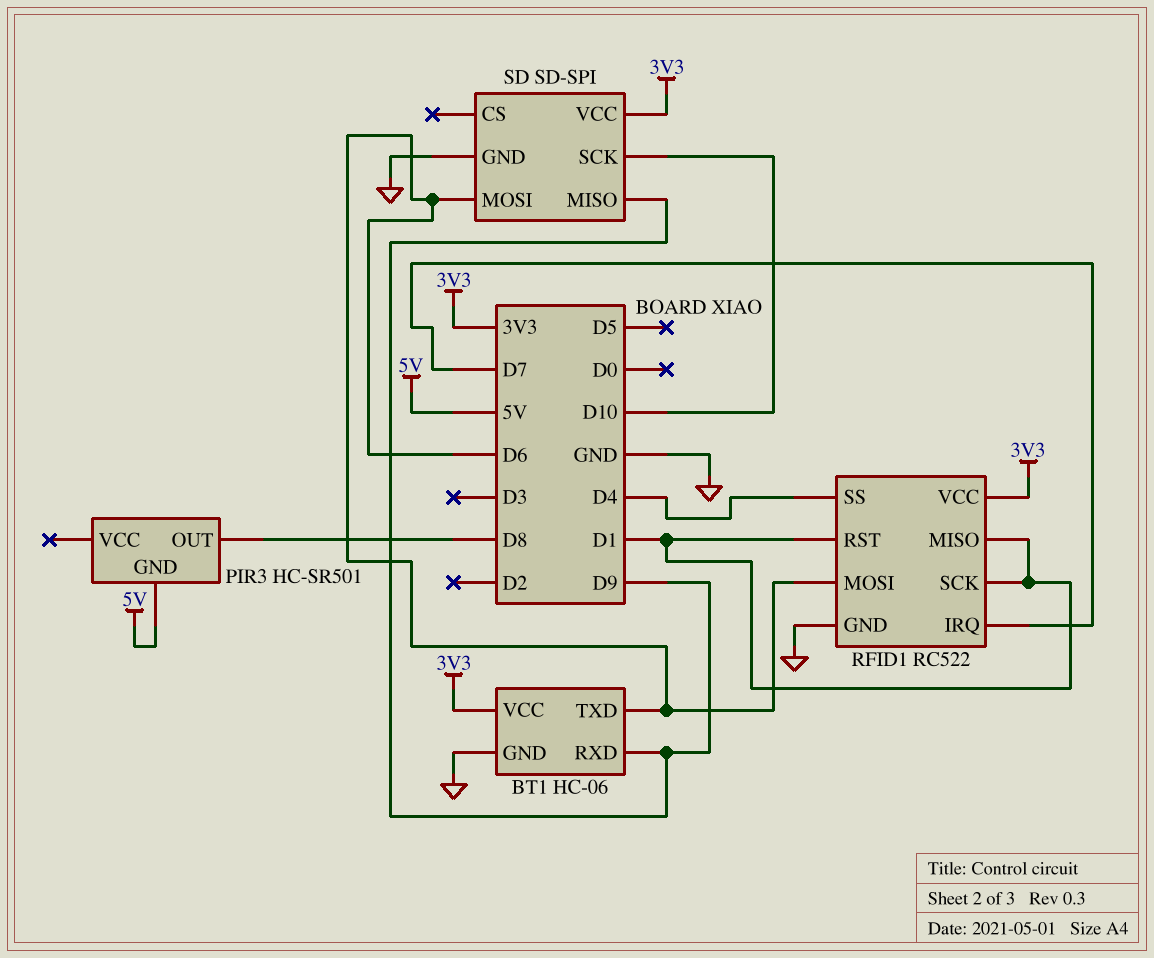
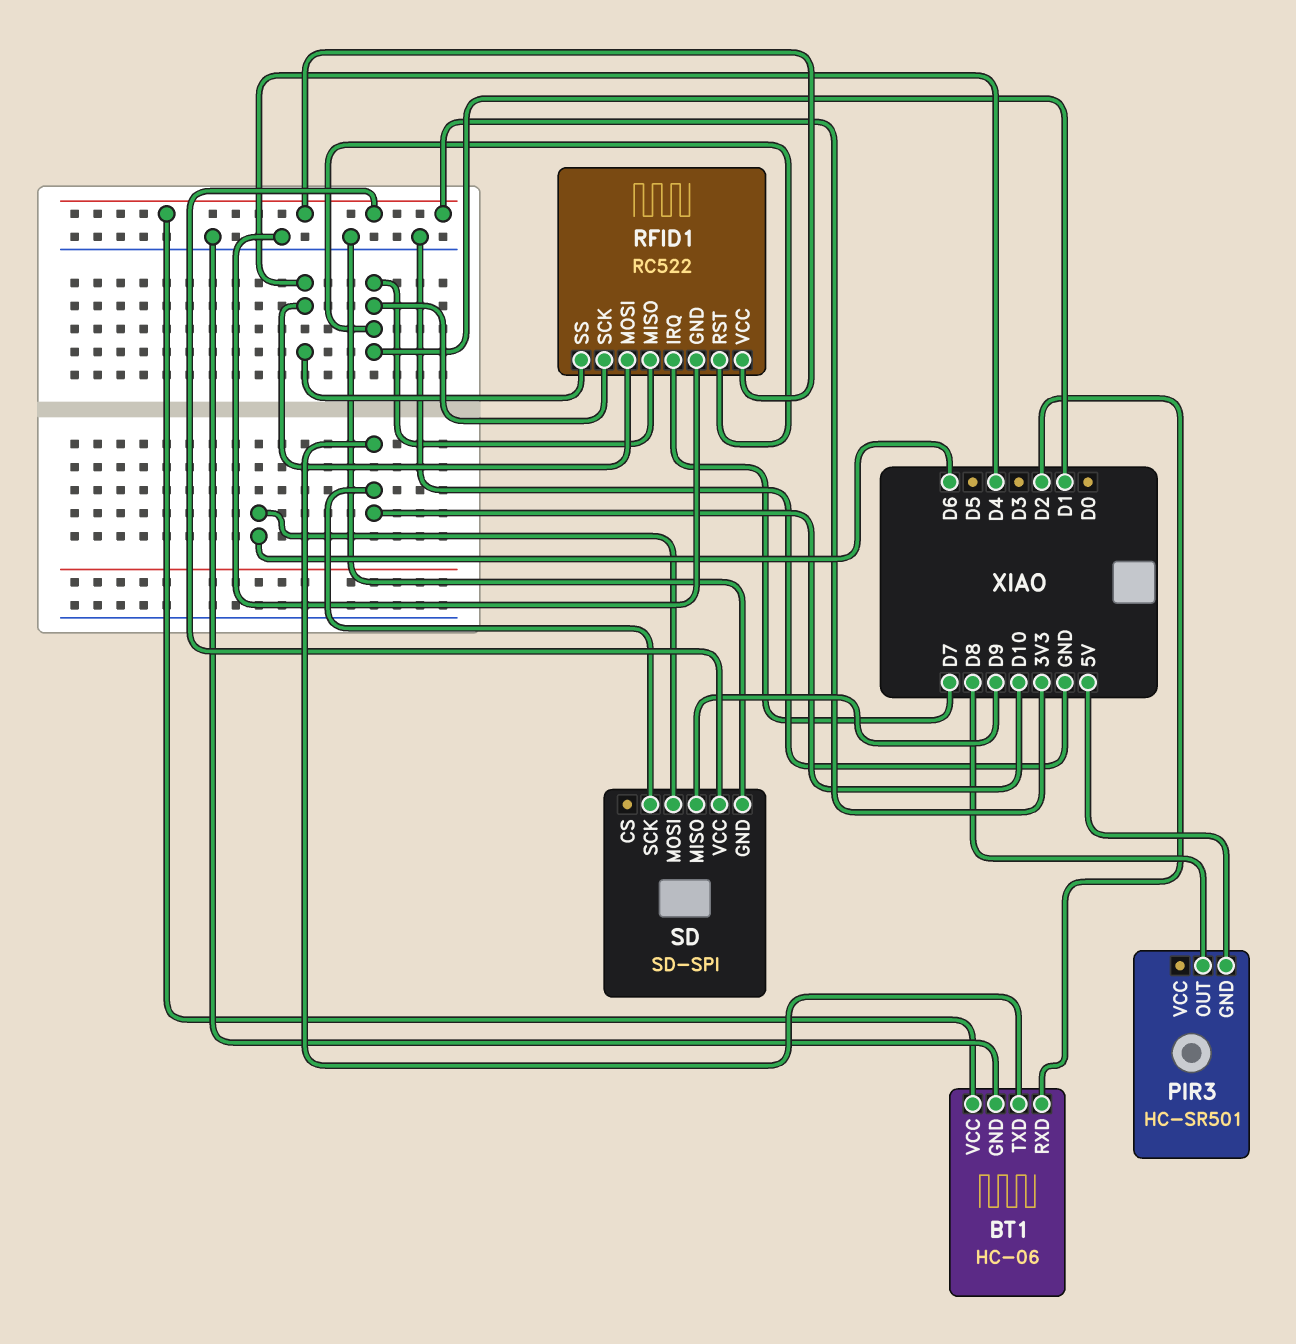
BT1 pin RXD: D9 -> D2
BT1 pin TXD: D6 -> D10
RFID1 pin MOSI: D6 -> D4

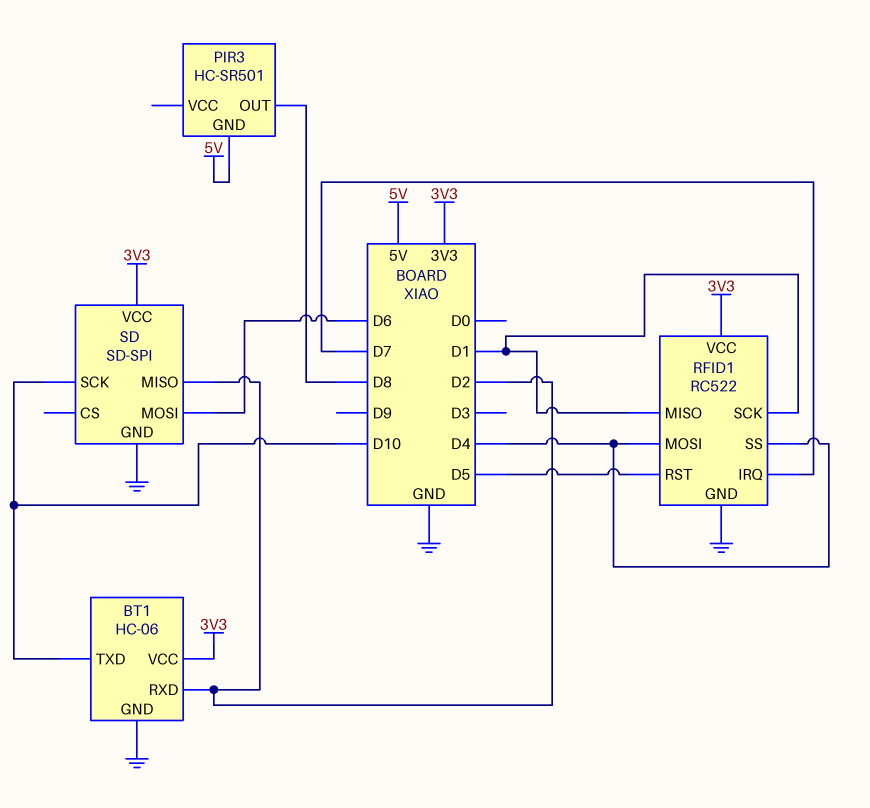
RFID1 pin RST: D1 -> D5
SD pin MISO: D9 -> D2

